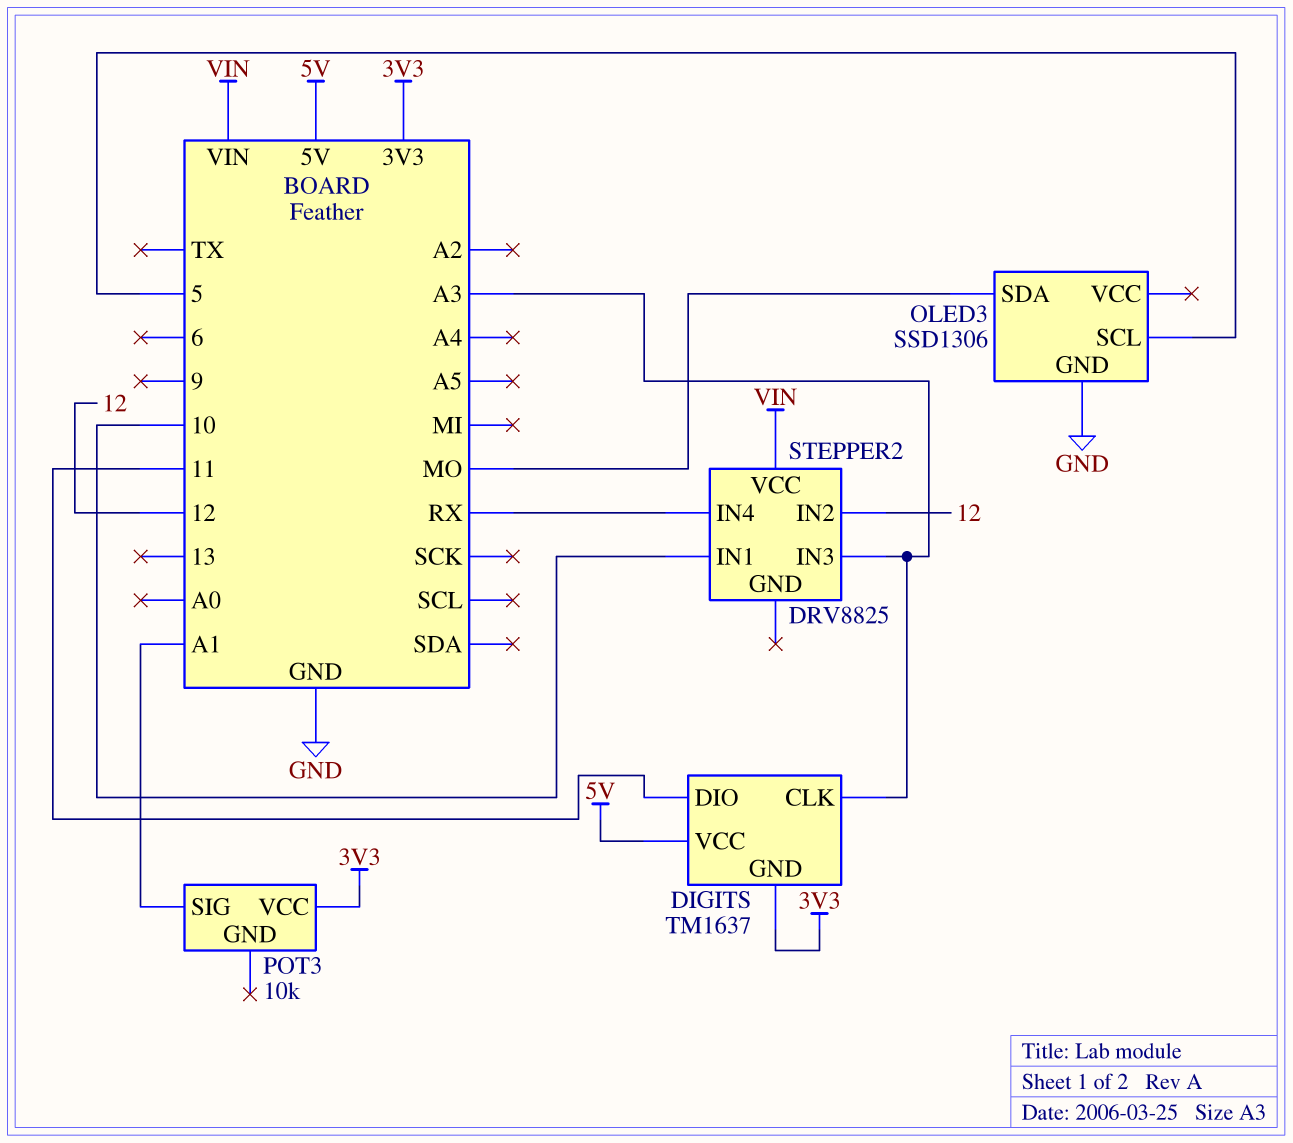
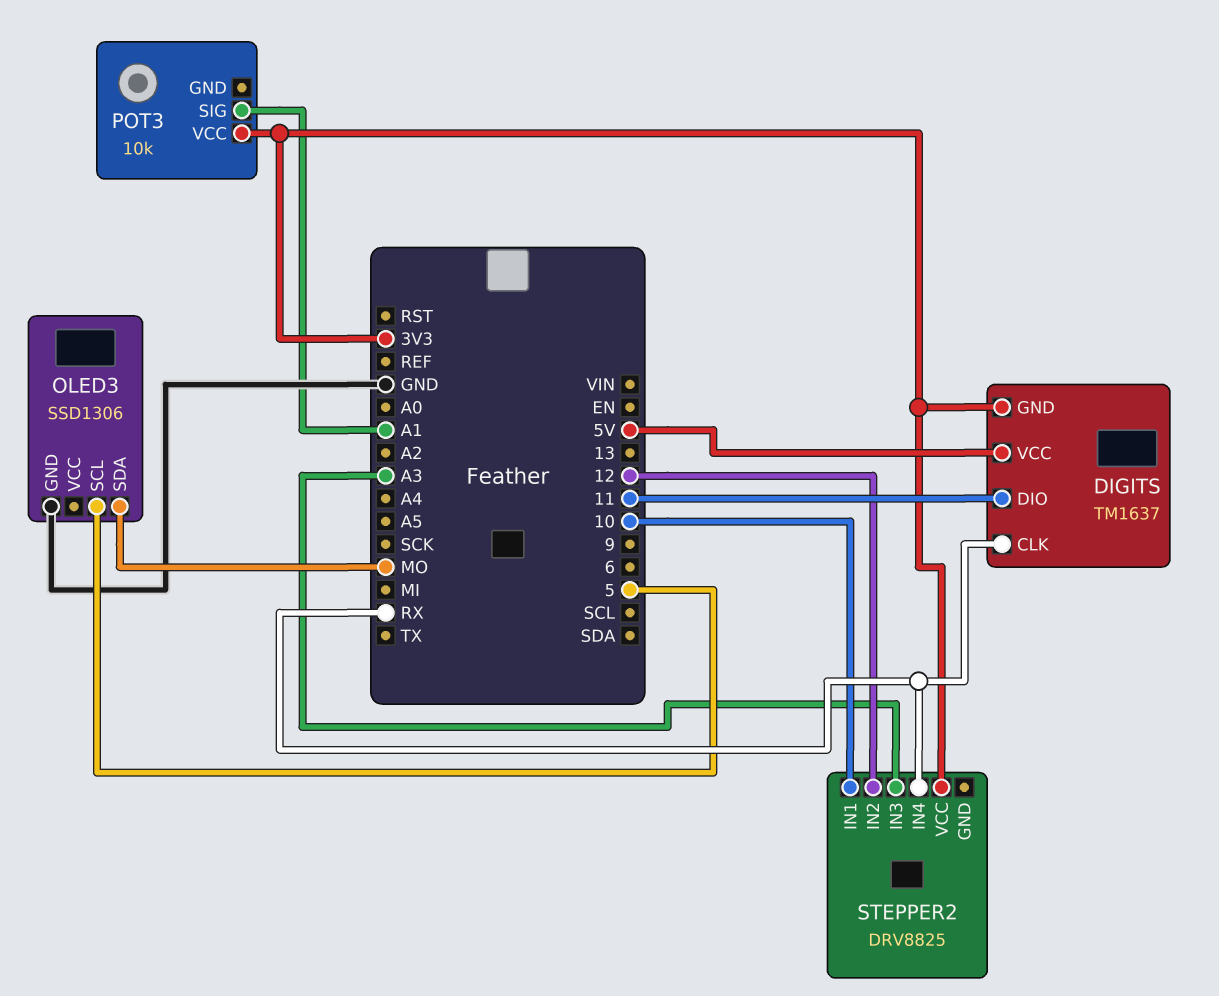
DIGITS pin CLK: A3 -> RX
STEPPER2 pin VCC: VIN -> 3V3

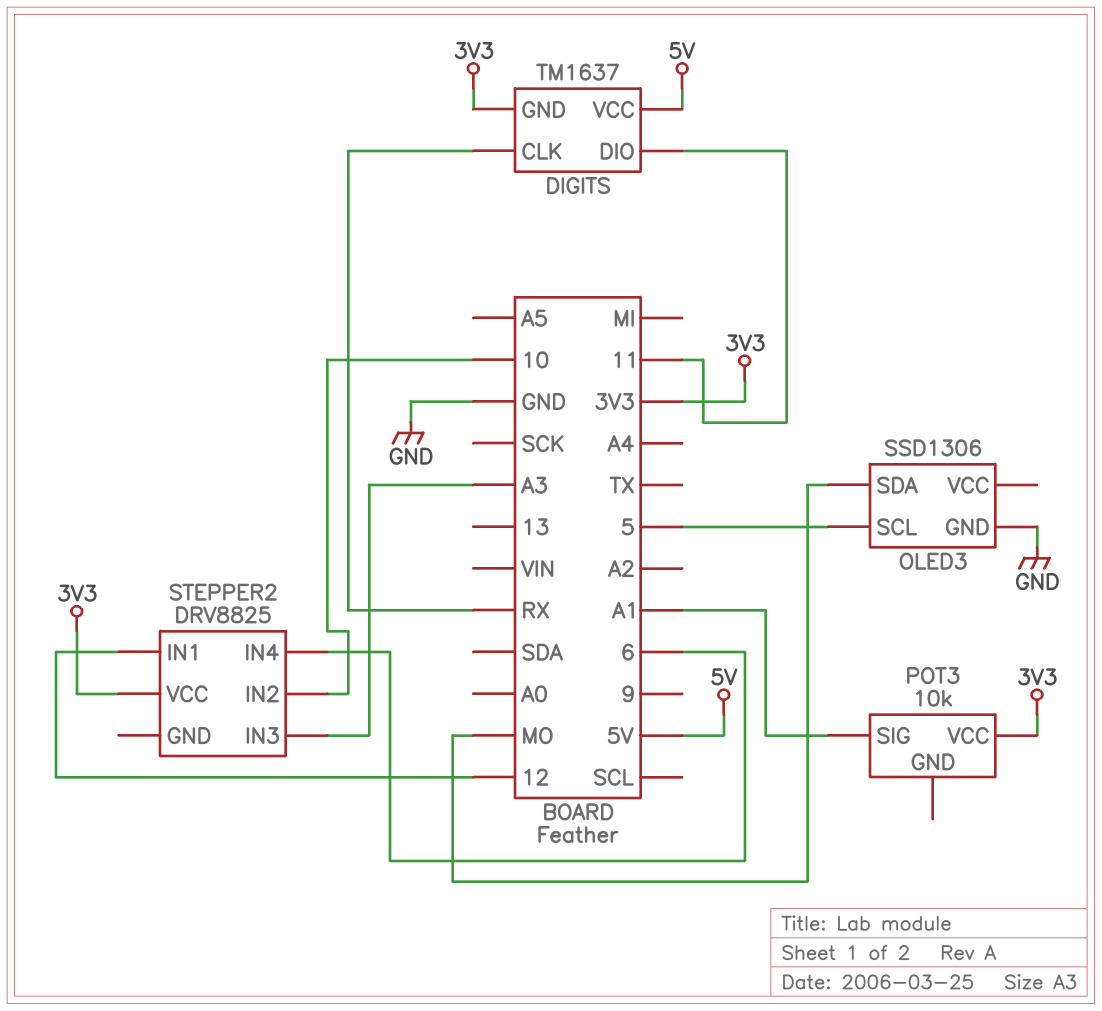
STEPPER2 pin IN1: 10 -> 12
STEPPER2 pin IN2: 12 -> 10
STEPPER2 pin IN4: RX -> 6

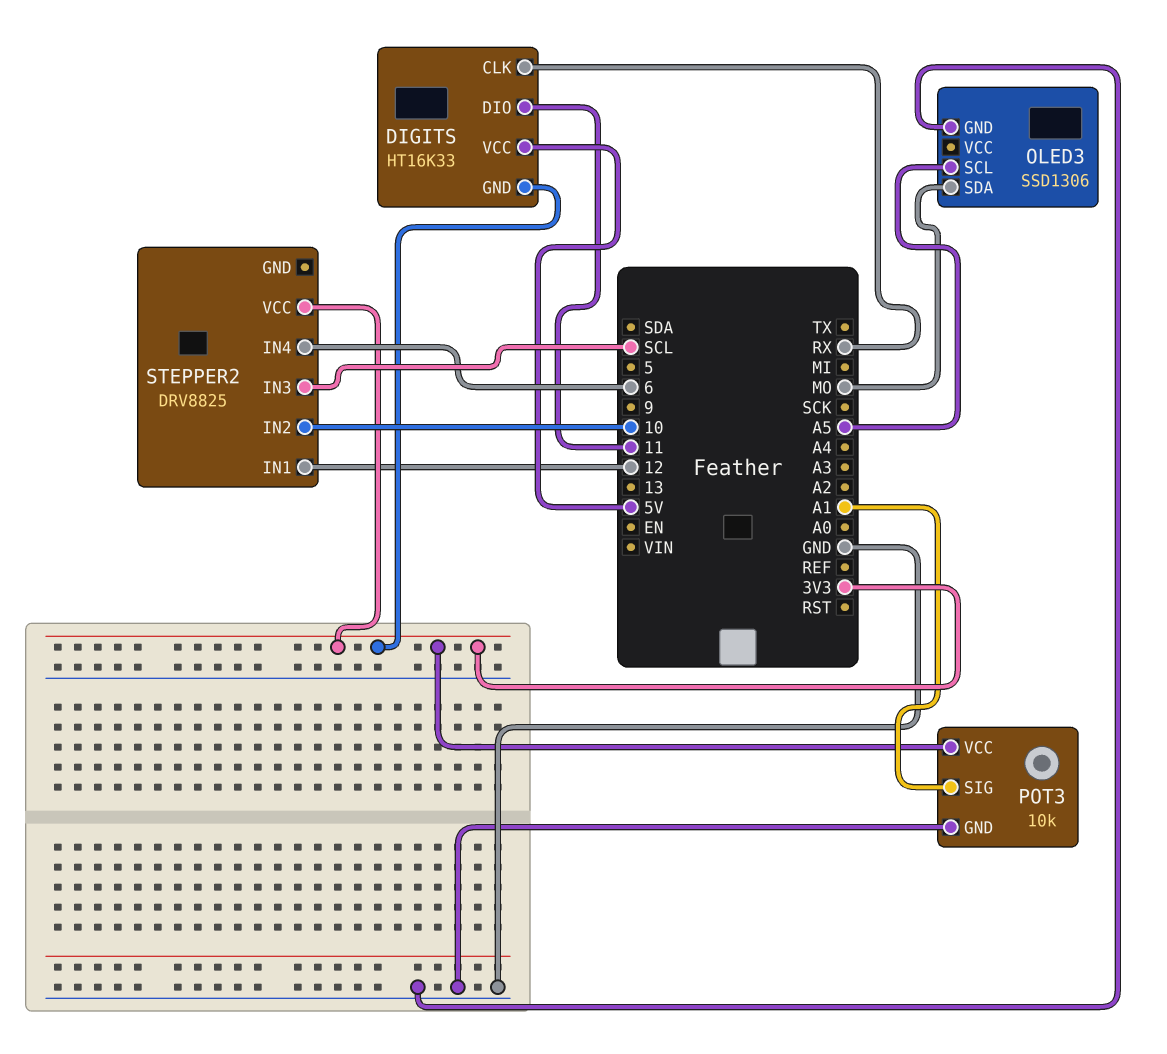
DIGITS: TM1637 -> HT16K33
OLED3 pin SCL: 5 -> A5
POT3 pin GND: none -> GND
STEPPER2 pin IN3: A3 -> SCL

